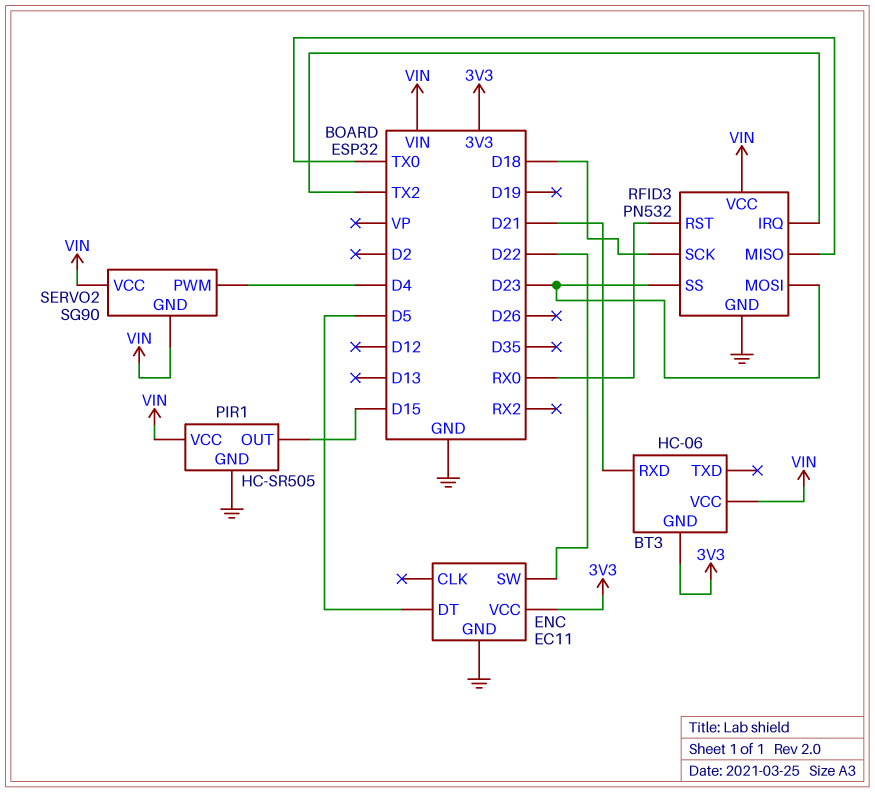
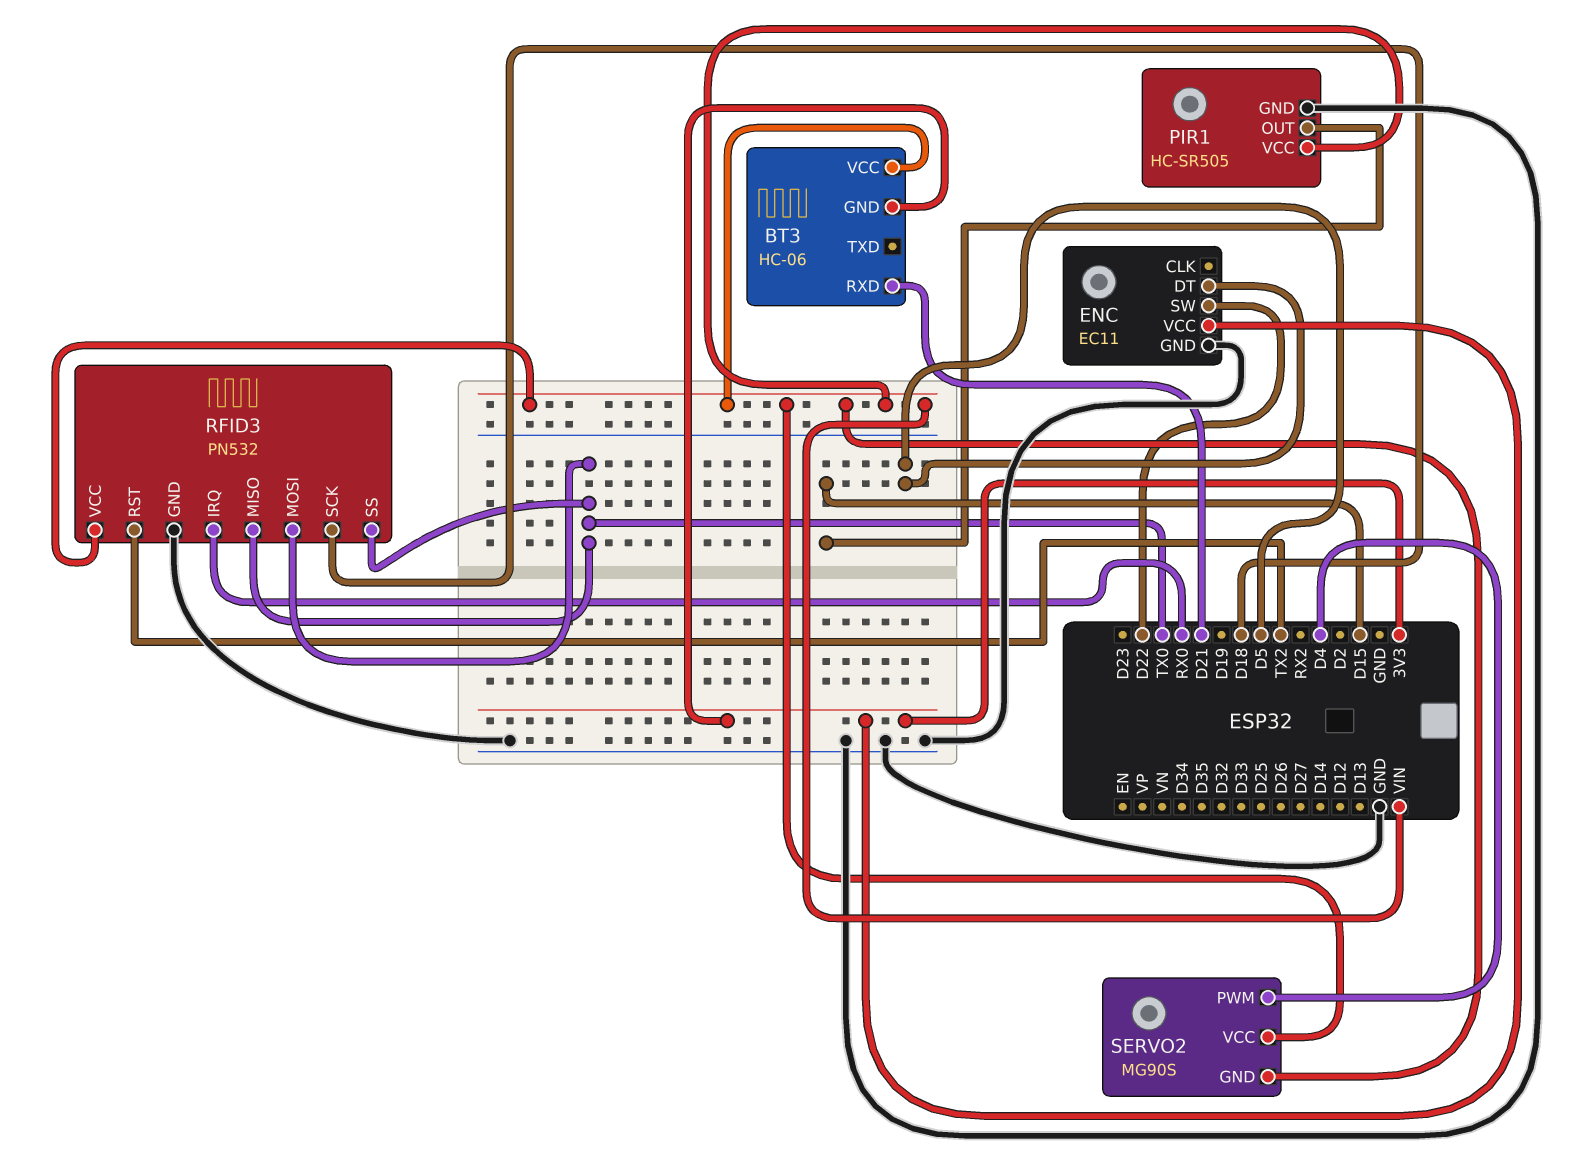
RFID3 pin IRQ: TX2 -> RX0
RFID3 pin MOSI: D23 -> TX0
RFID3 pin RST: RX0 -> TX2
RFID3 pin SS: D23 -> TX0
SERVO2: SG90 -> MG90S

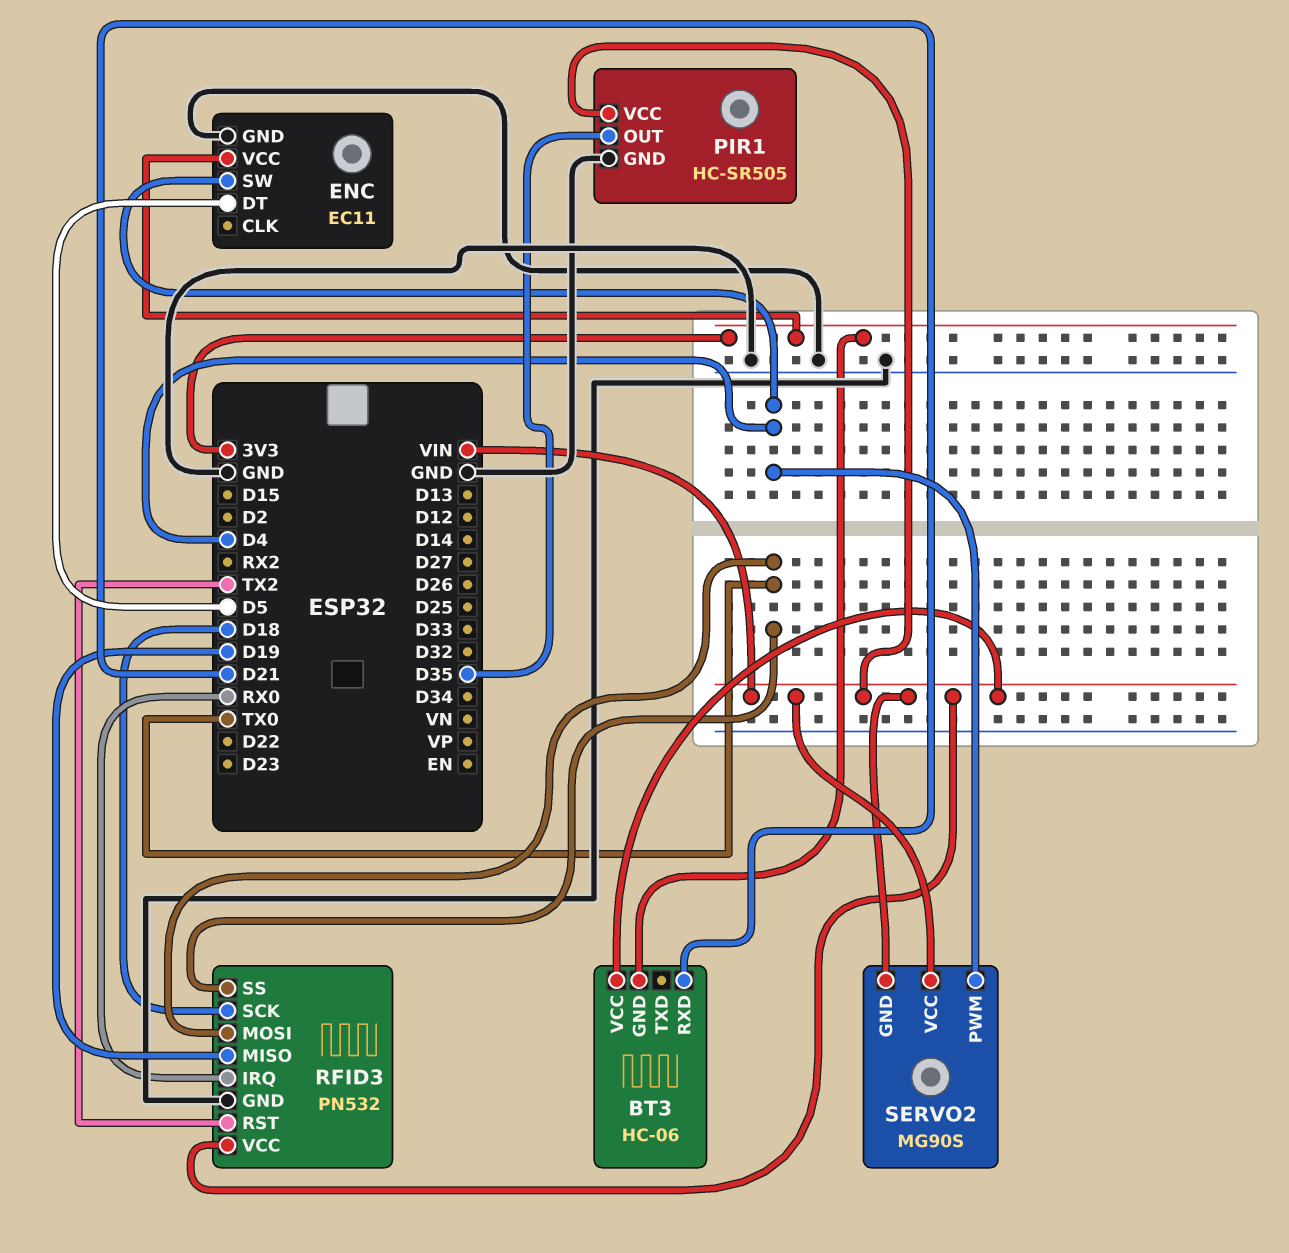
ENC pin SW: D22 -> D4
PIR1 pin OUT: D15 -> D35
RFID3 pin MISO: TX0 -> D19

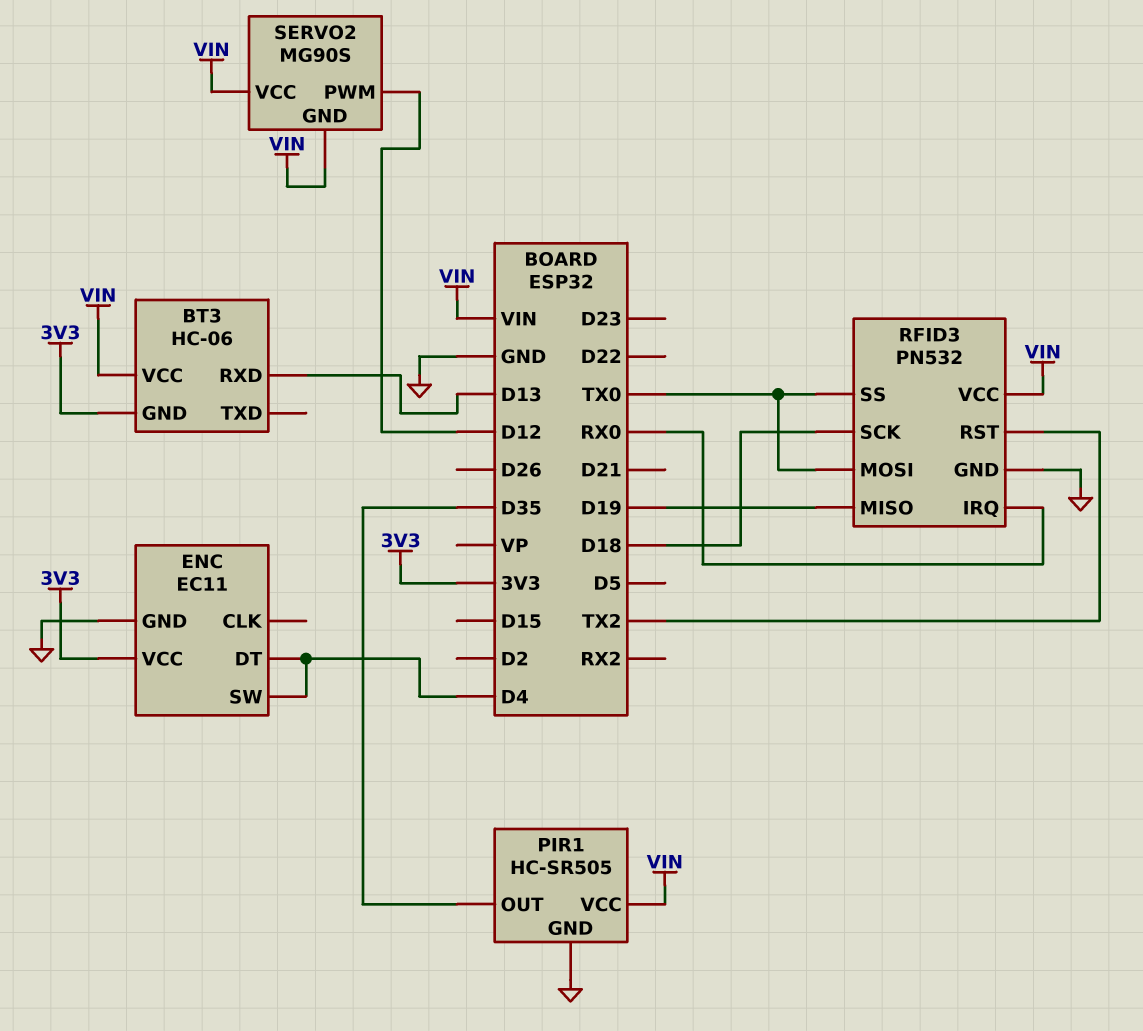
BT3 pin RXD: D21 -> D13
ENC pin DT: D5 -> D4
SERVO2 pin PWM: D4 -> D12

